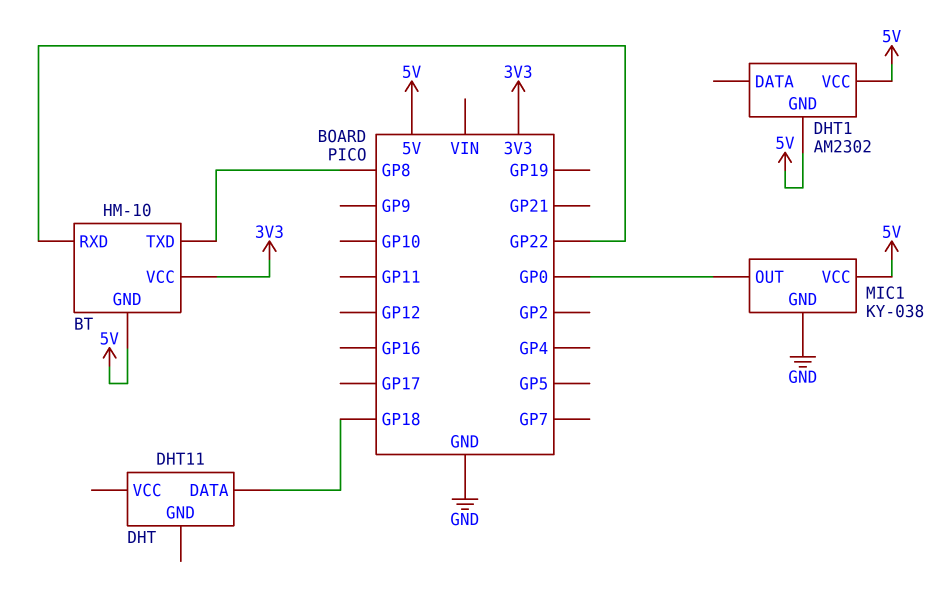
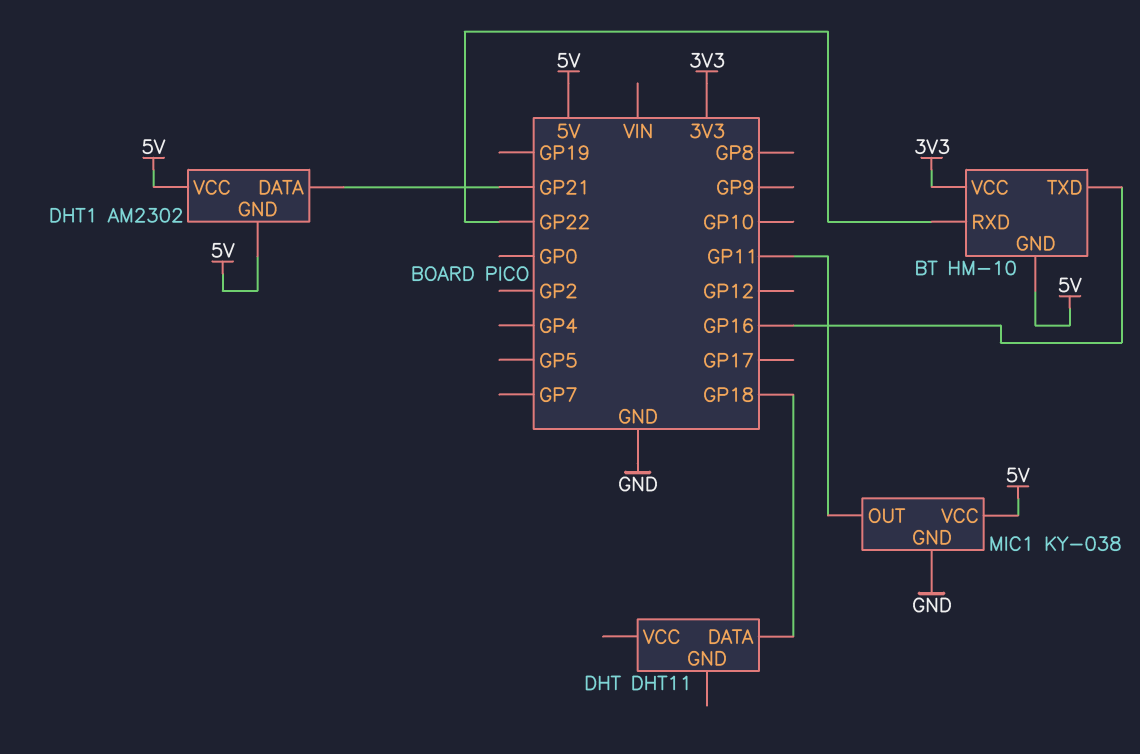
BT pin TXD: GP8 -> GP16
DHT1 pin DATA: none -> GP21
MIC1 pin OUT: GP0 -> GP11

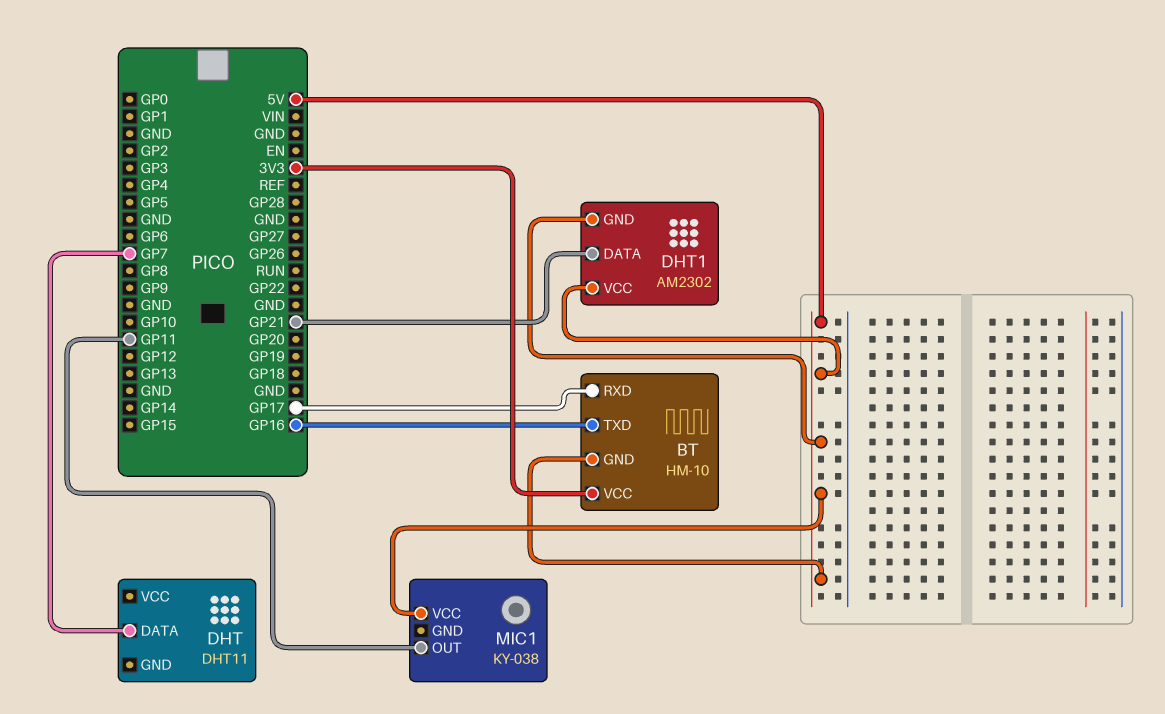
BT pin RXD: GP22 -> GP17
DHT pin DATA: GP18 -> GP7
MIC1 pin GND: GND -> none

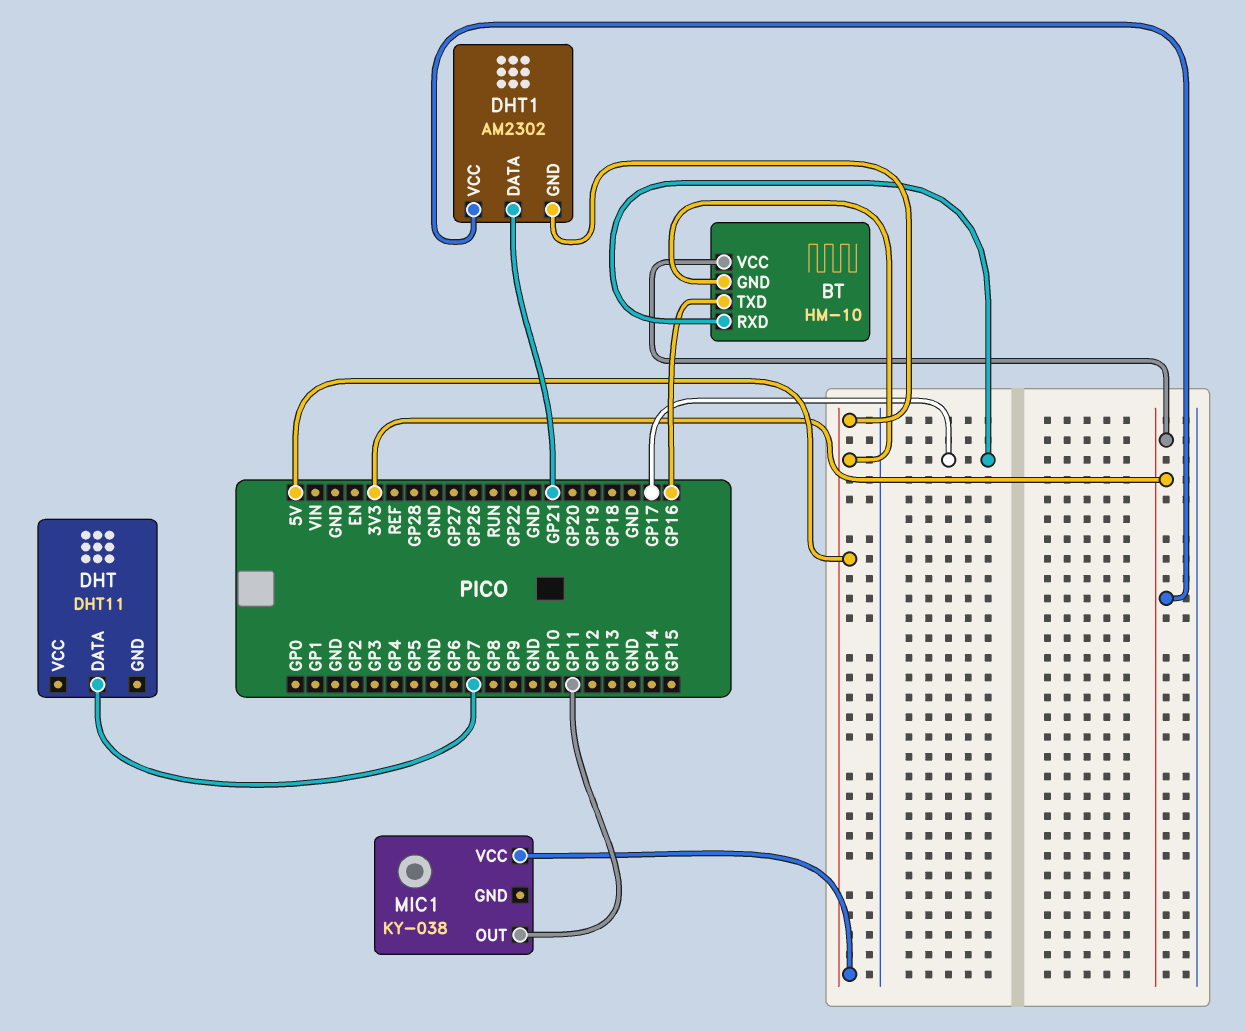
DHT1 pin VCC: 5V -> 3V3

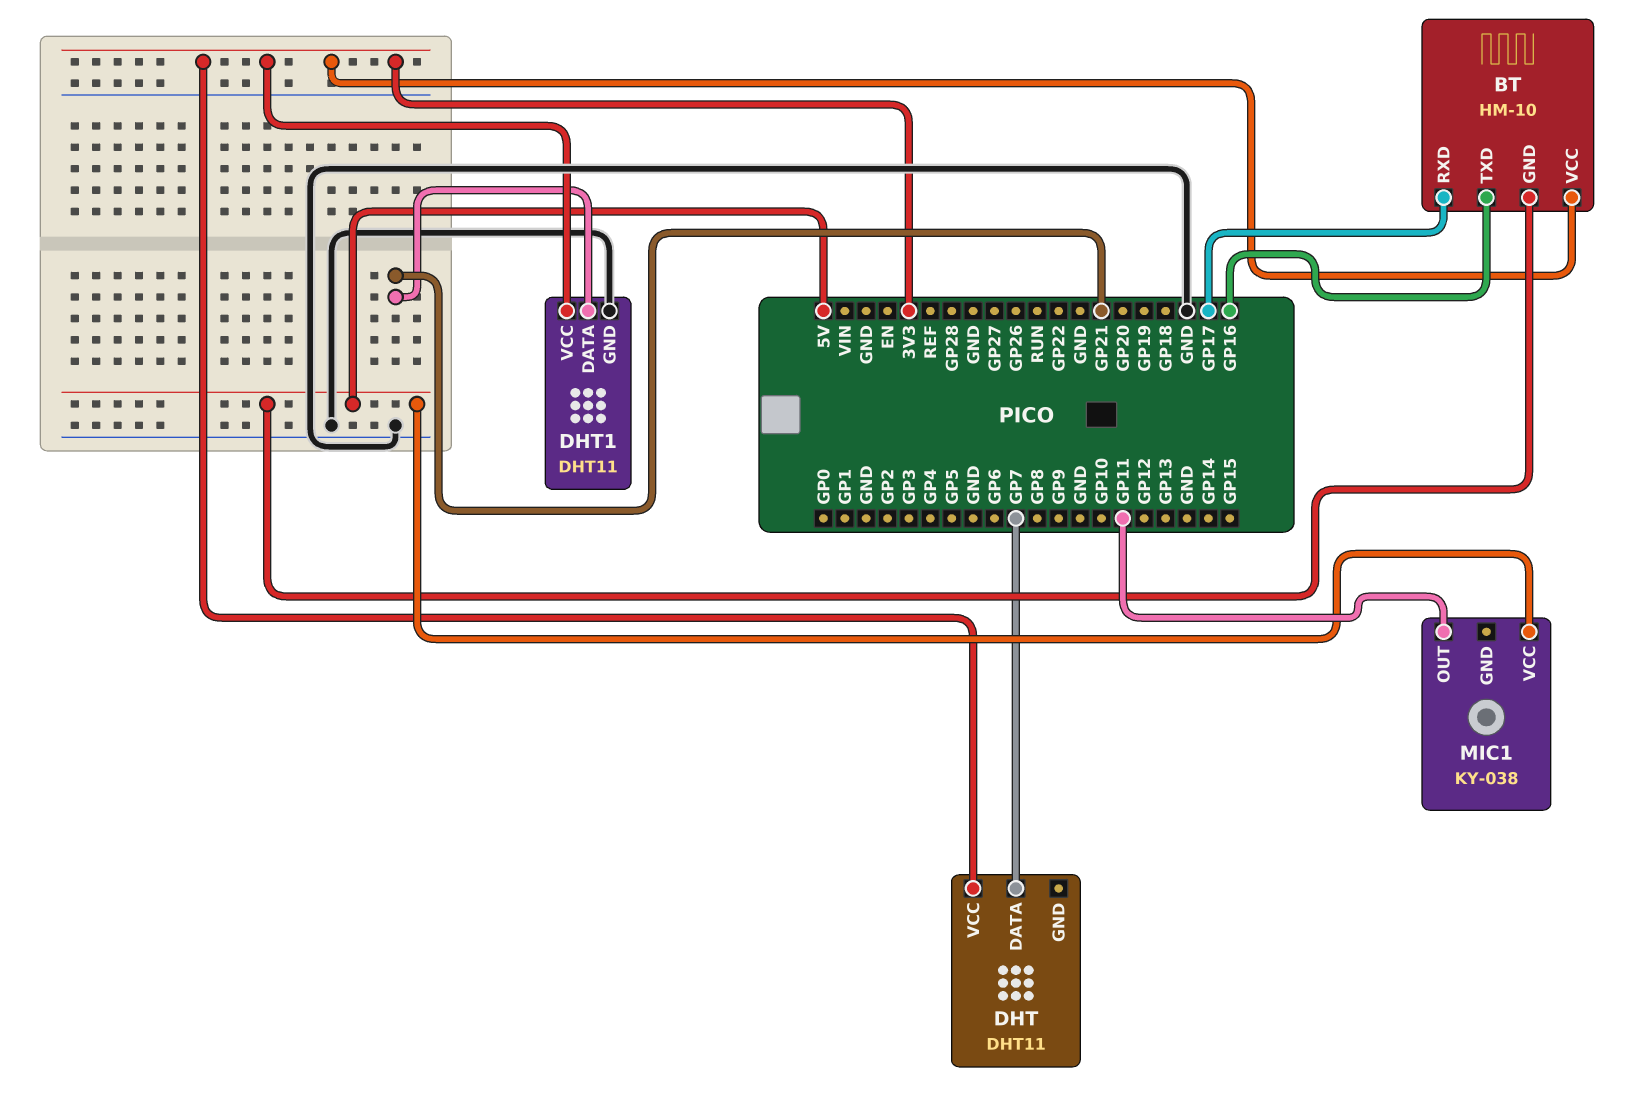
DHT pin VCC: none -> 3V3
DHT1: AM2302 -> DHT11
DHT1 pin GND: 5V -> GND

